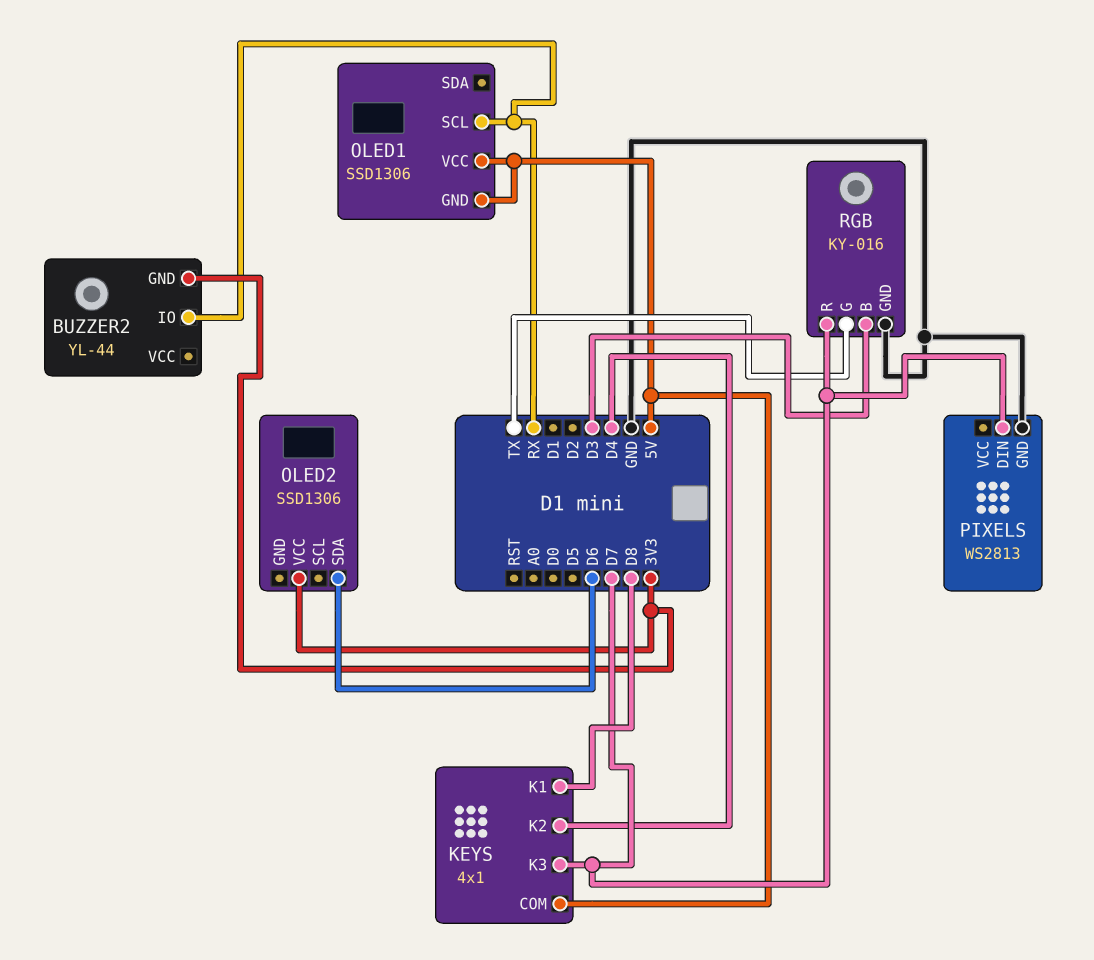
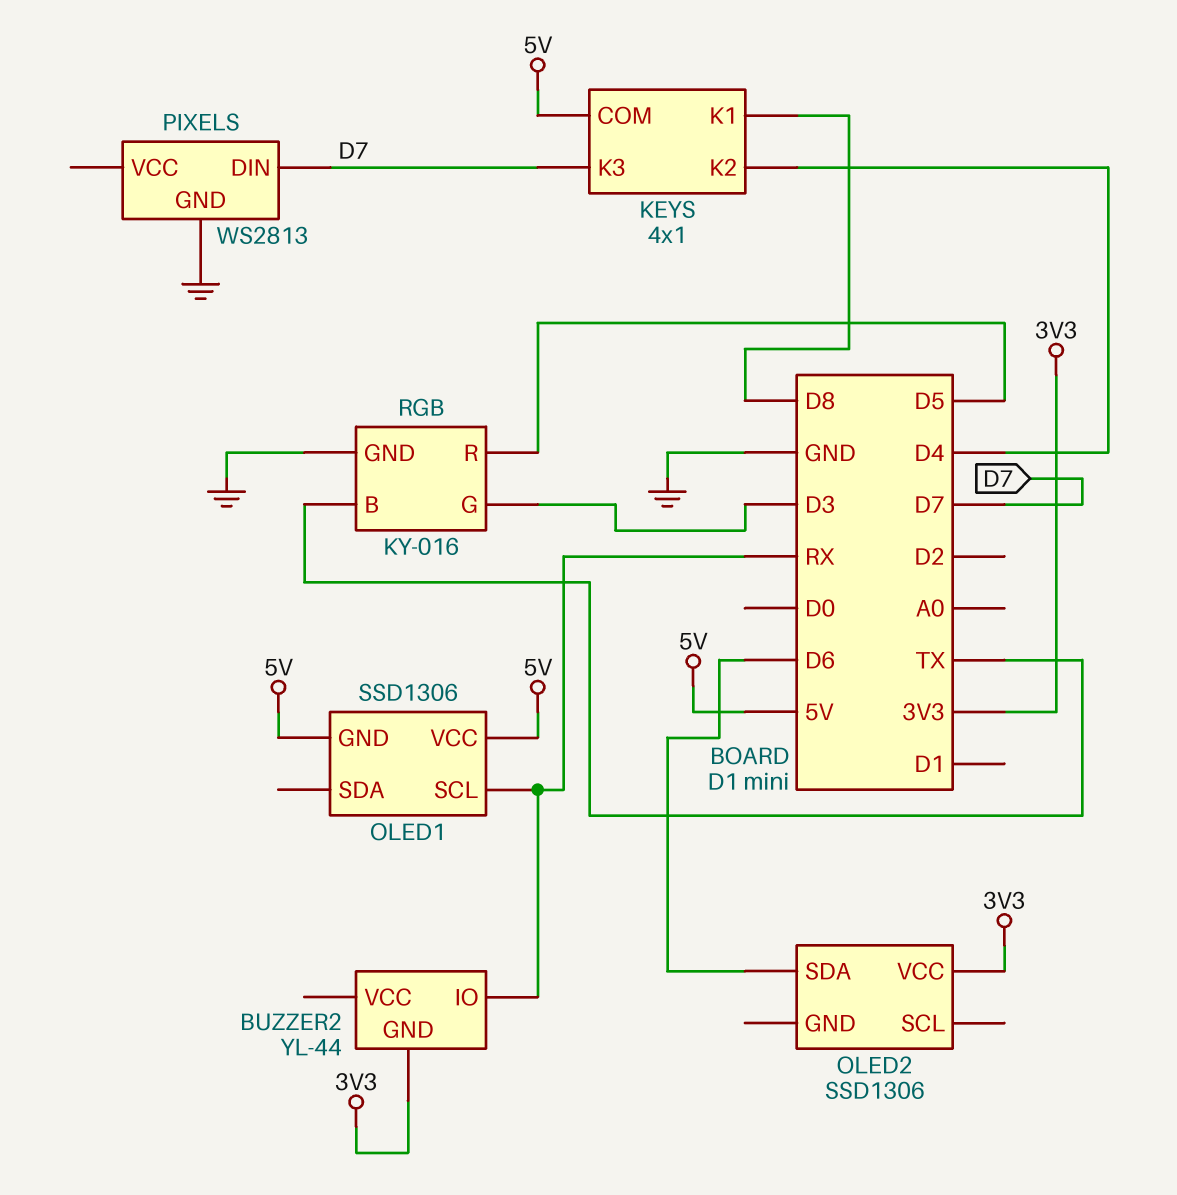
RGB pin B: D3 -> TX
RGB pin G: TX -> D3
RGB pin R: D7 -> D5

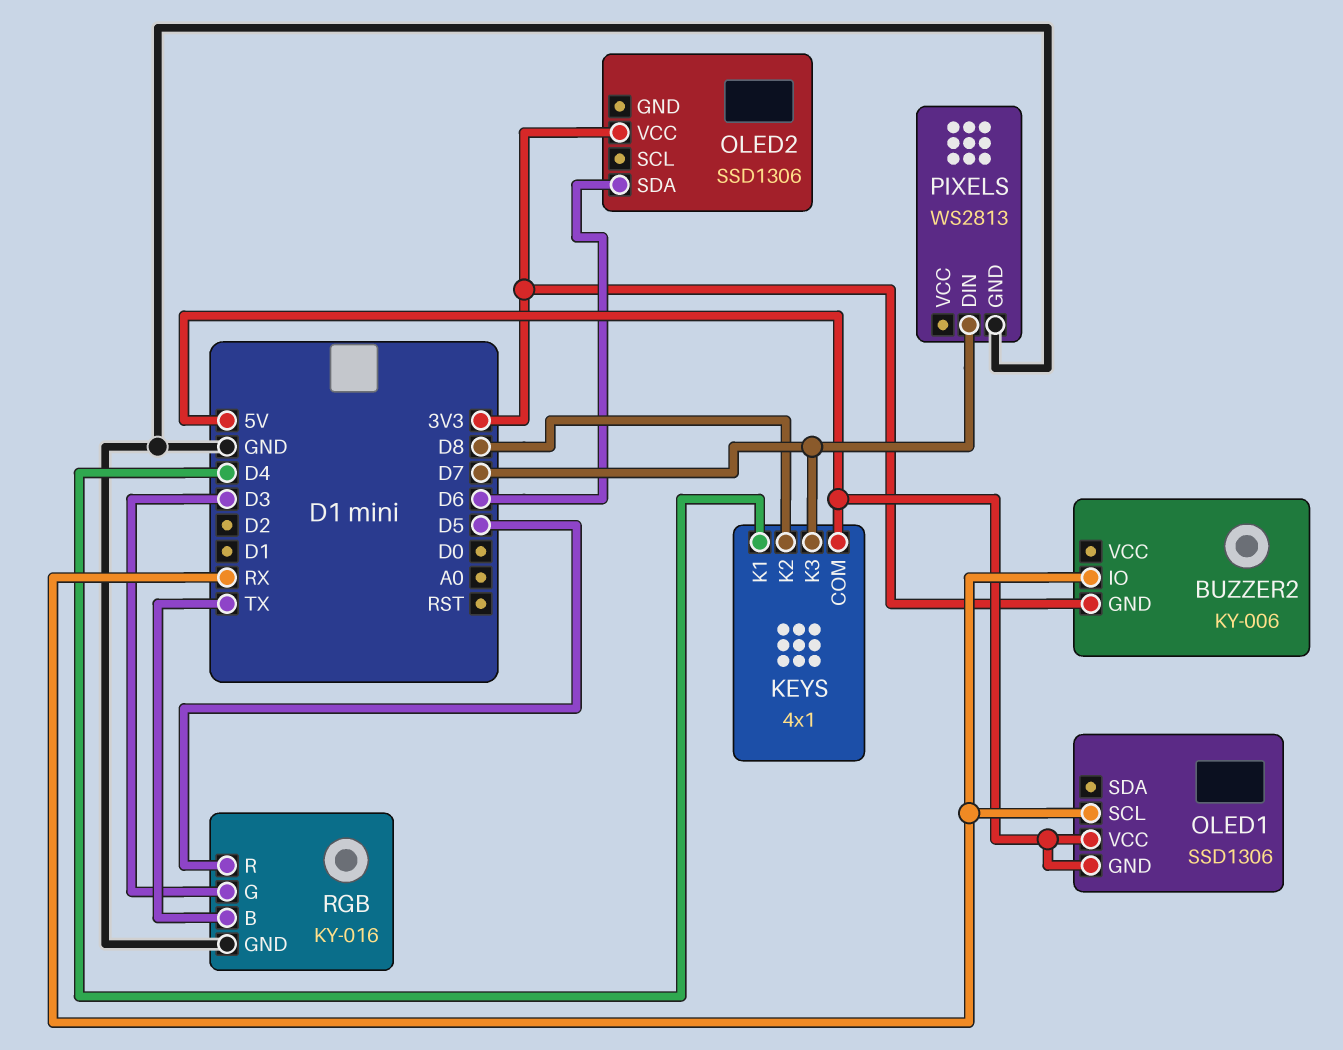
BUZZER2: YL-44 -> KY-006
KEYS pin K1: D8 -> D4
KEYS pin K2: D4 -> D8

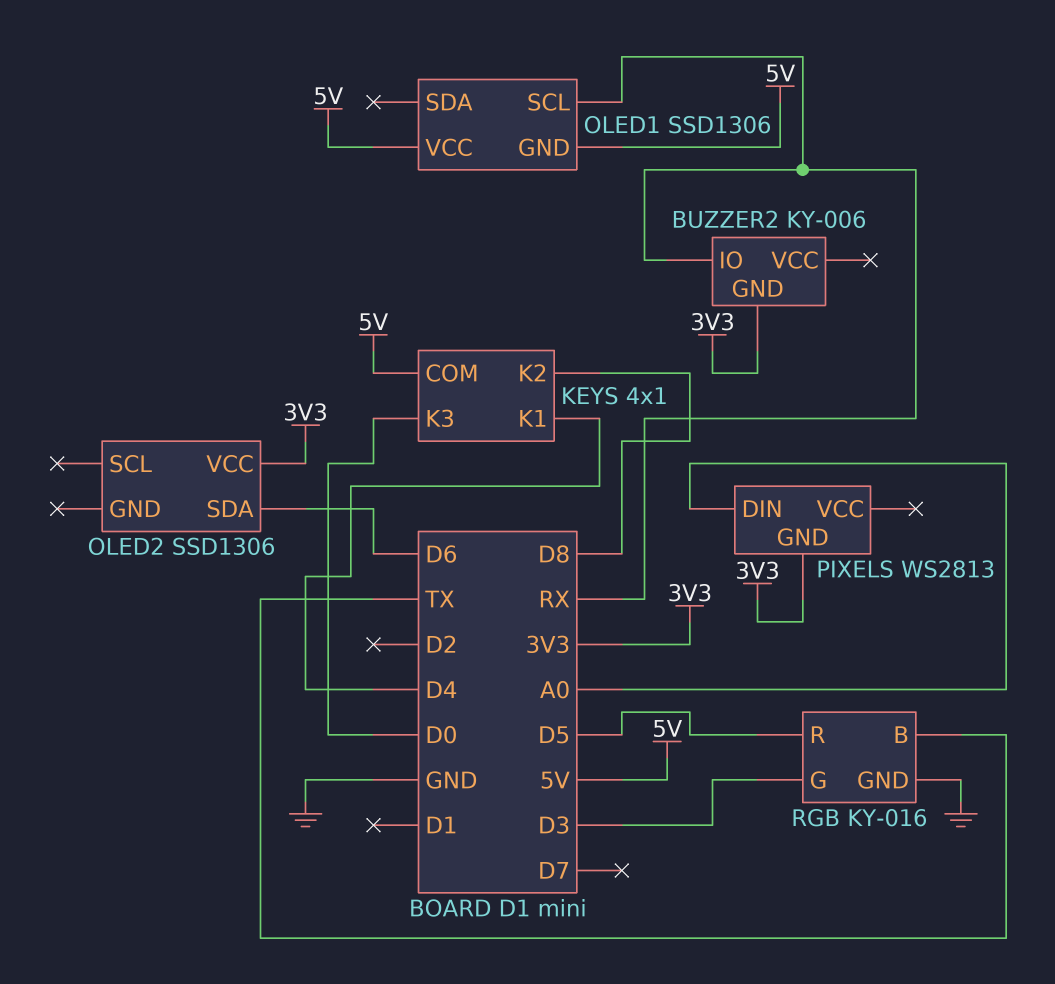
KEYS pin K3: D7 -> D0
PIXELS pin DIN: D7 -> A0
PIXELS pin GND: GND -> 3V3

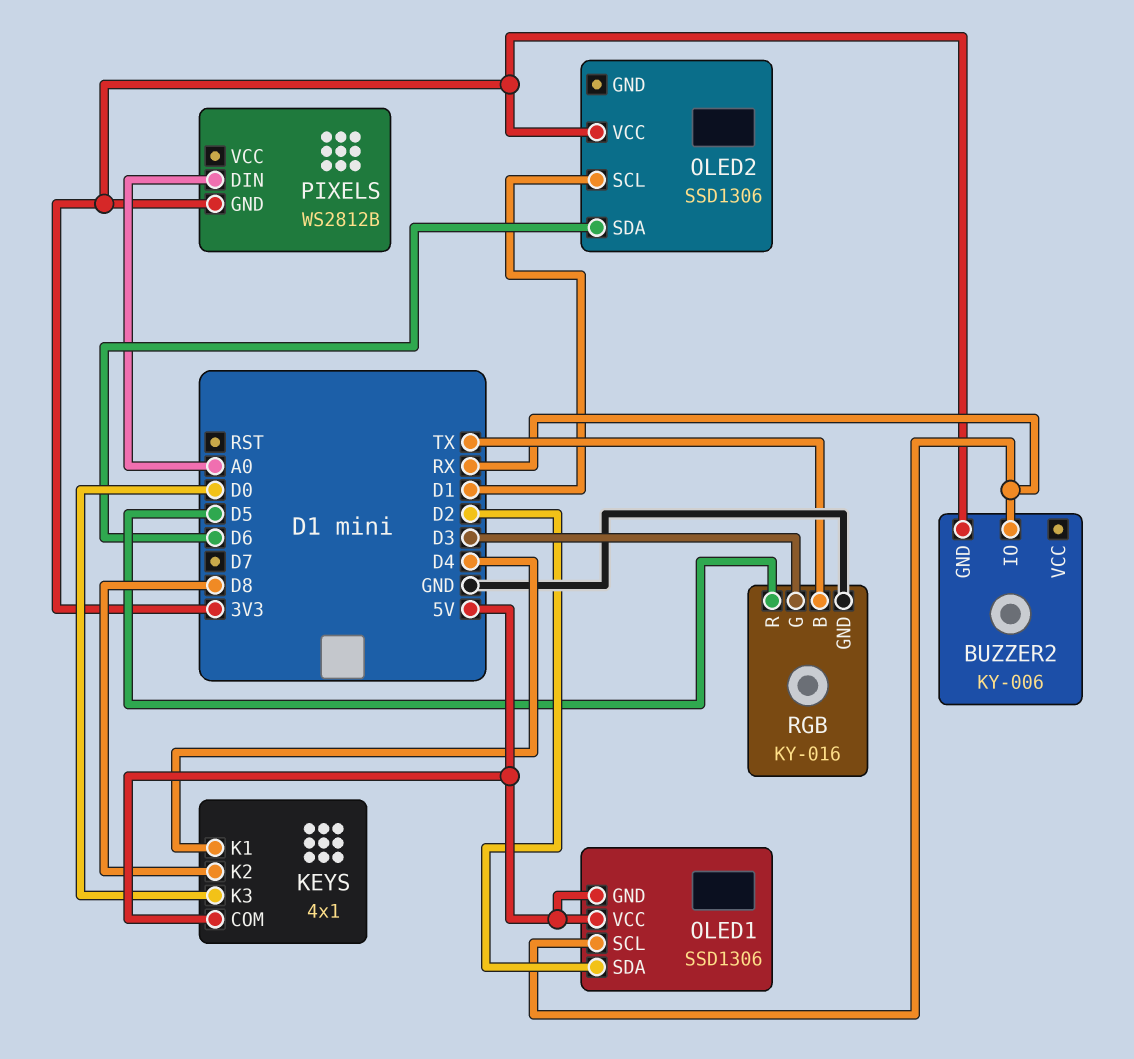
OLED1 pin SDA: none -> D2
OLED2 pin SCL: none -> D1
PIXELS: WS2813 -> WS2812B

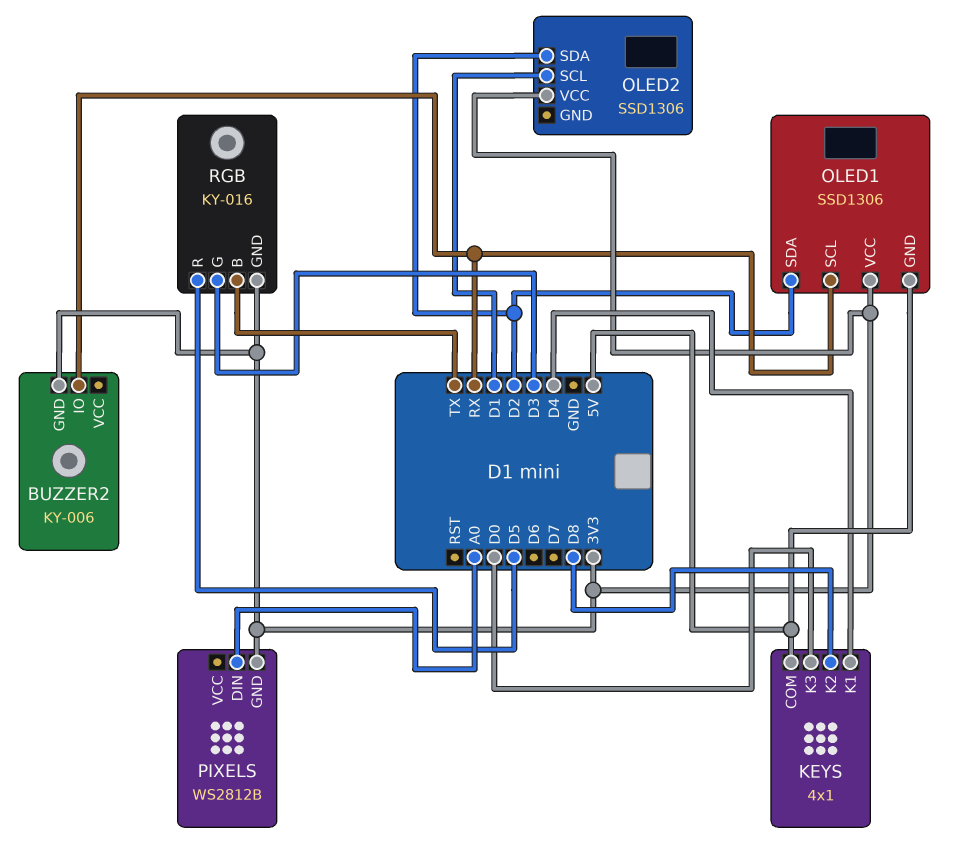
OLED1 pin VCC: 5V -> 3V3
OLED2 pin SDA: D6 -> D2
RGB pin GND: GND -> 3V3

